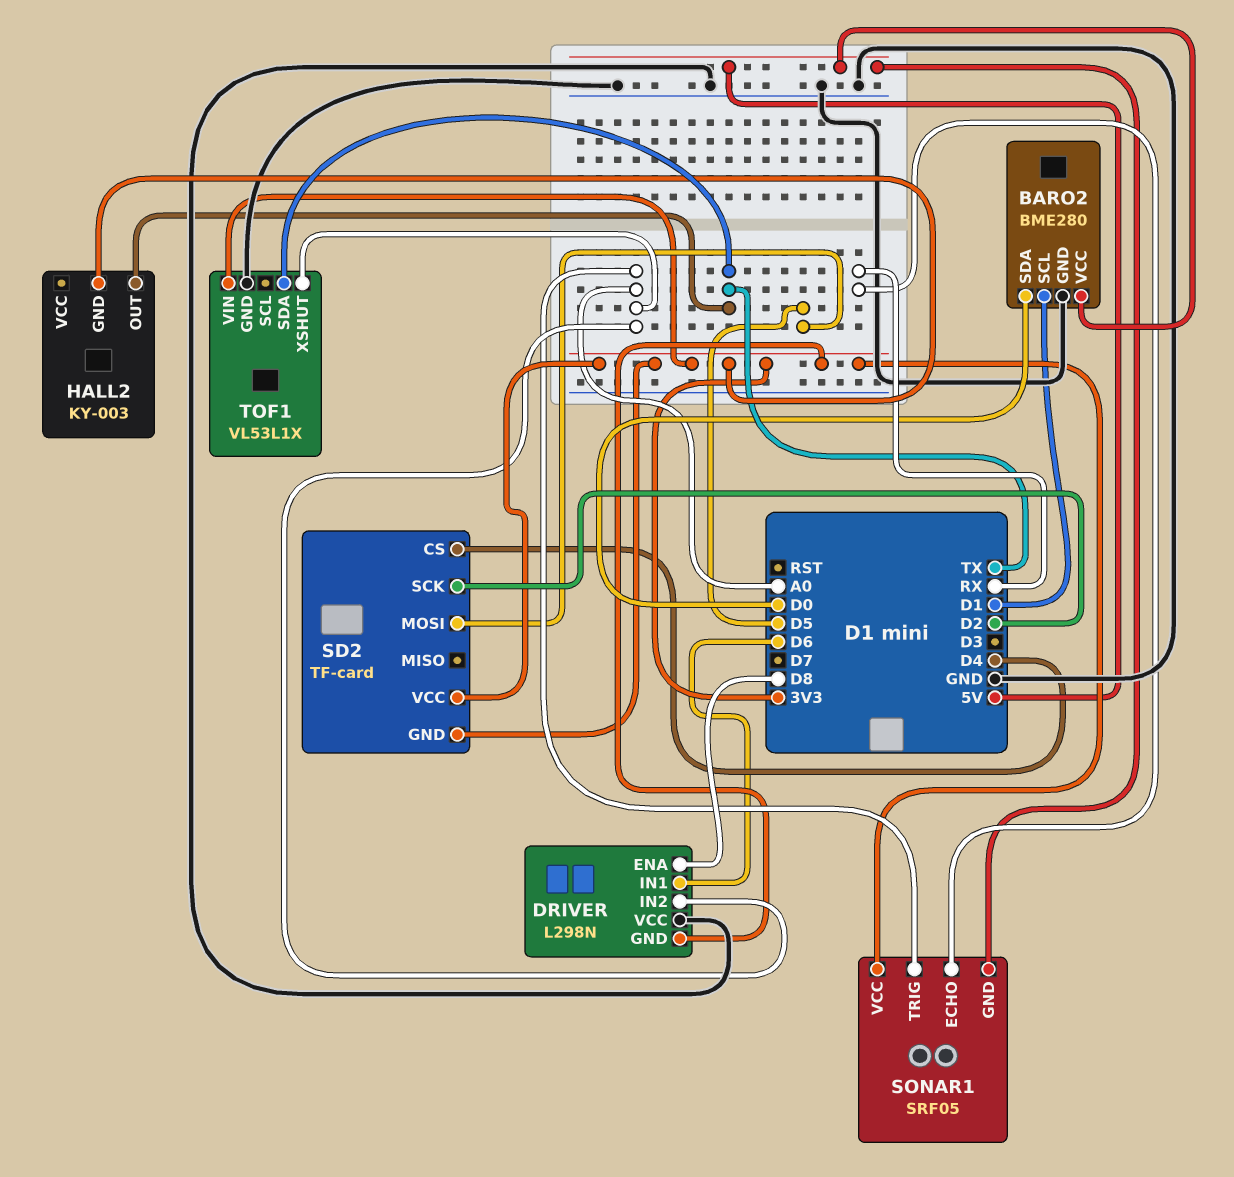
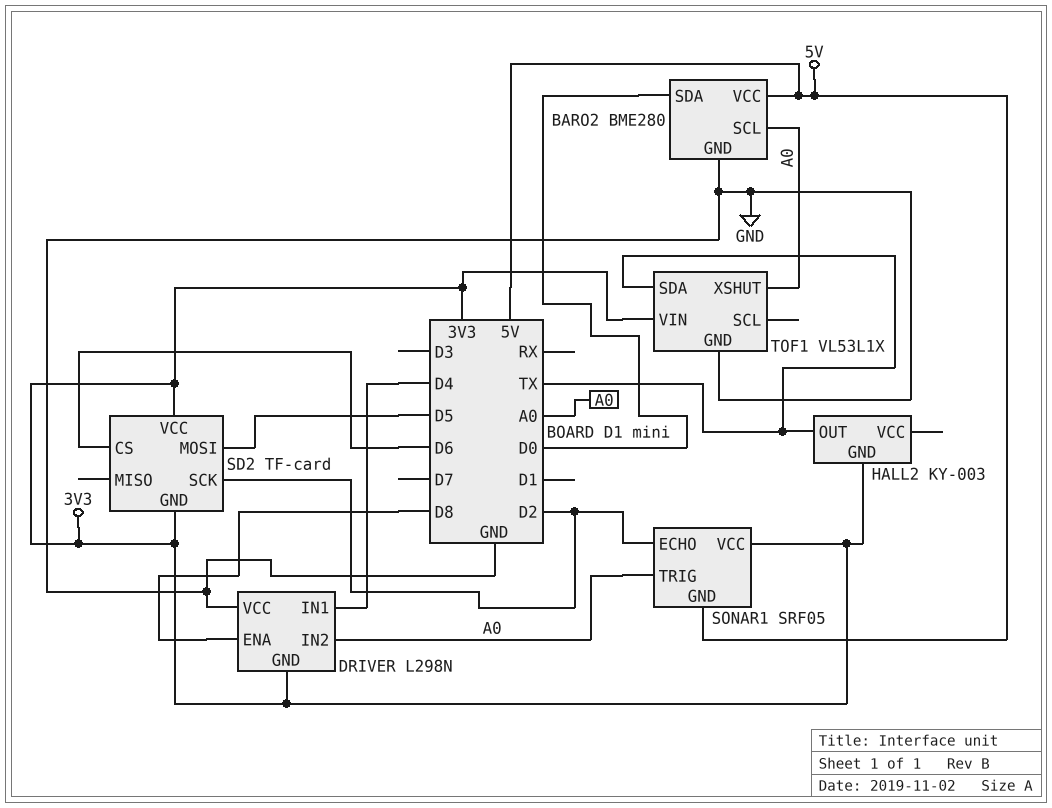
BARO2 pin SCL: D1 -> A0
DRIVER pin IN1: D6 -> D4
SD2 pin CS: D4 -> D6
SONAR1 pin ECHO: RX -> D2

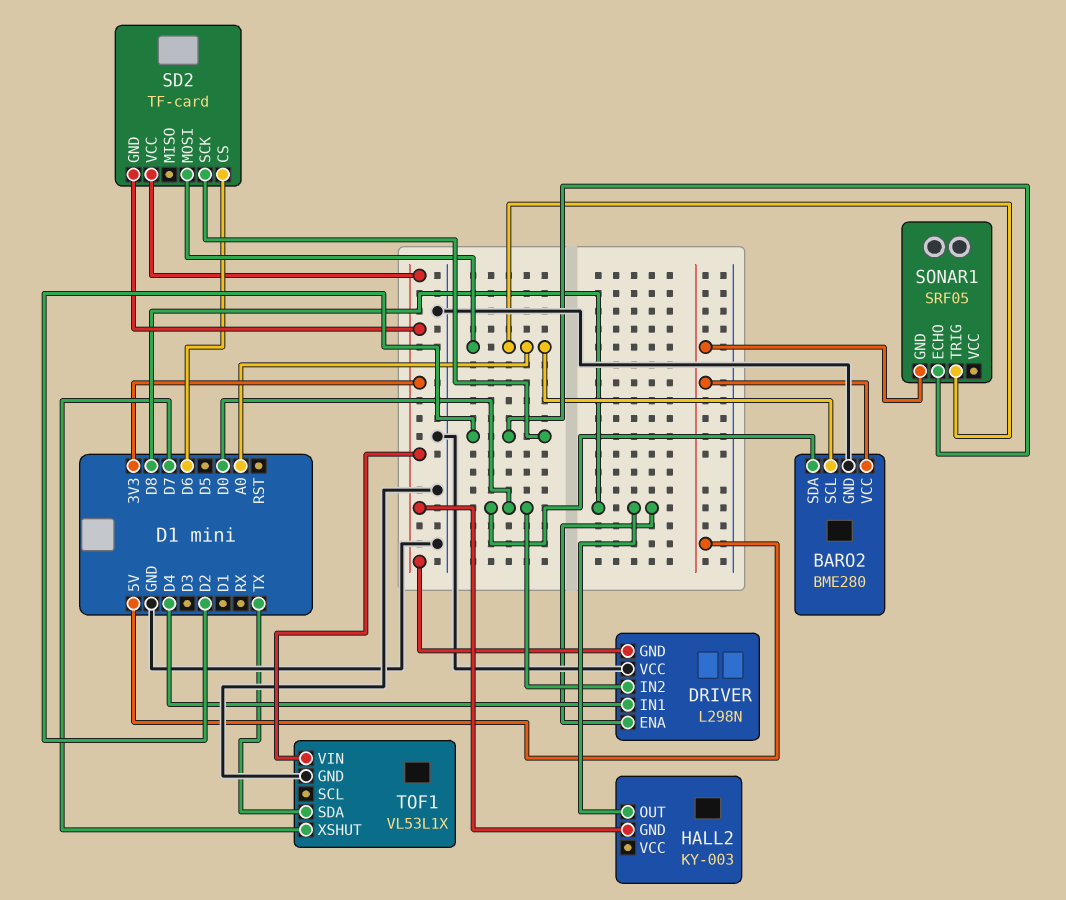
DRIVER pin IN2: A0 -> D0
HALL2 pin OUT: TX -> D8
SD2 pin MOSI: D5 -> A0
SONAR1 pin VCC: 3V3 -> none
TOF1 pin XSHUT: A0 -> D7

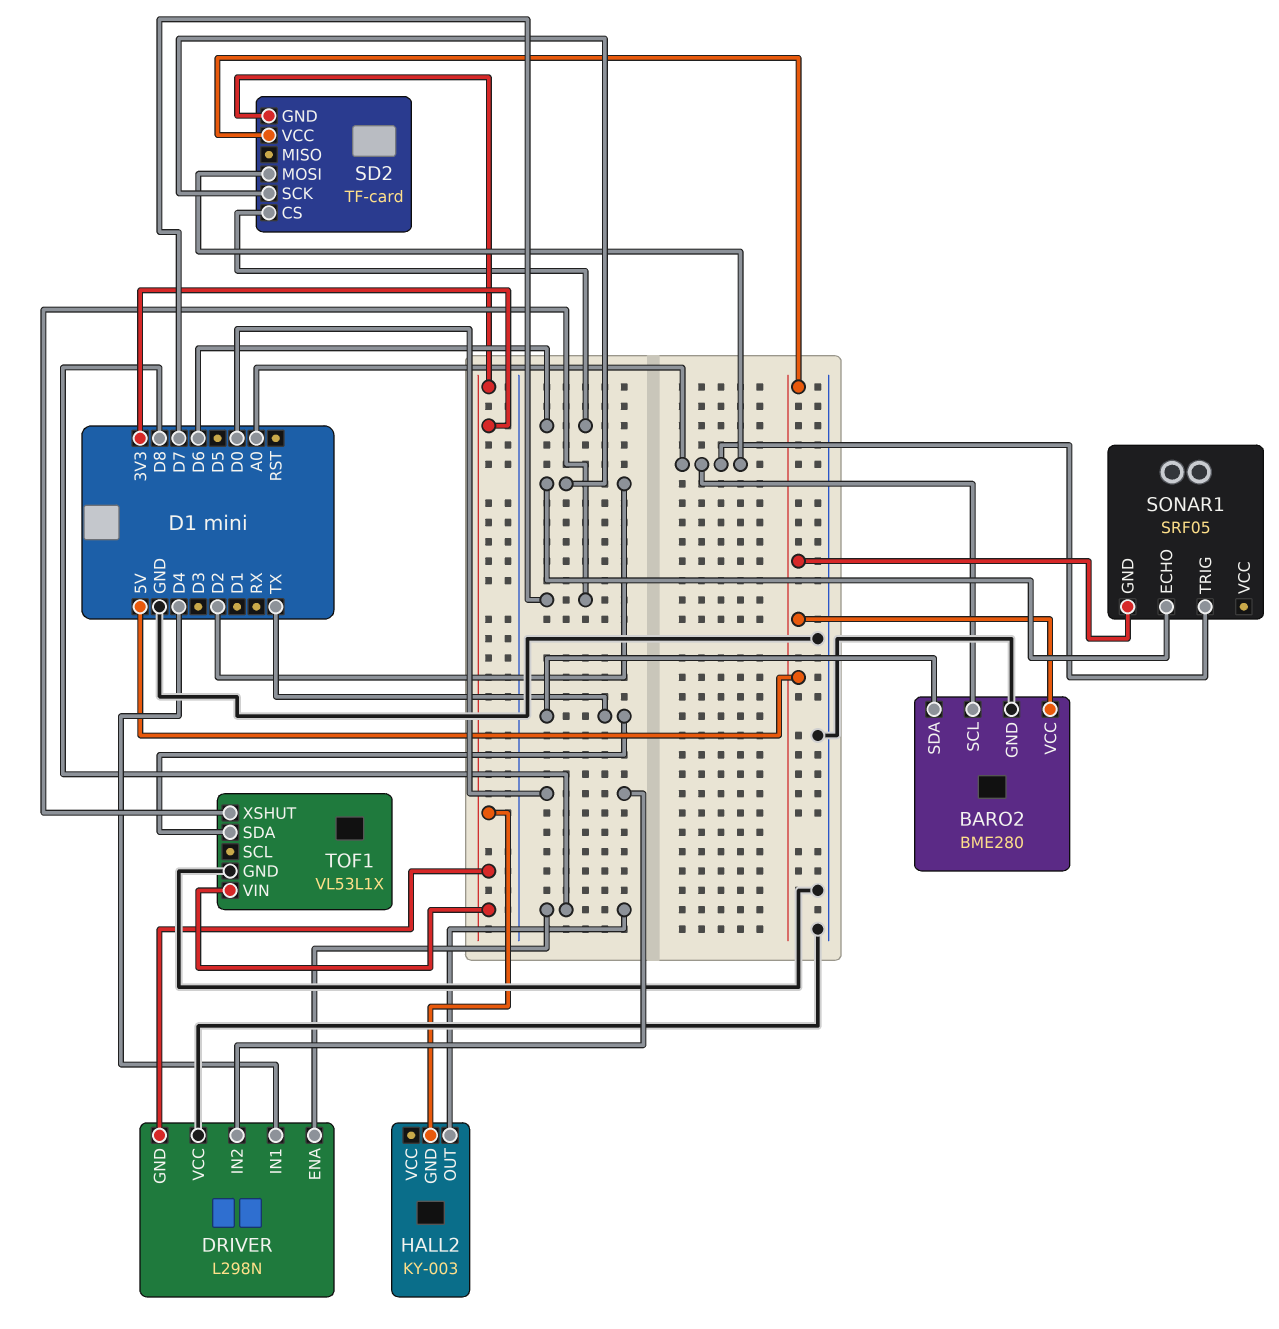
BARO2 pin SDA: D0 -> TX
SD2 pin VCC: 3V3 -> 5V

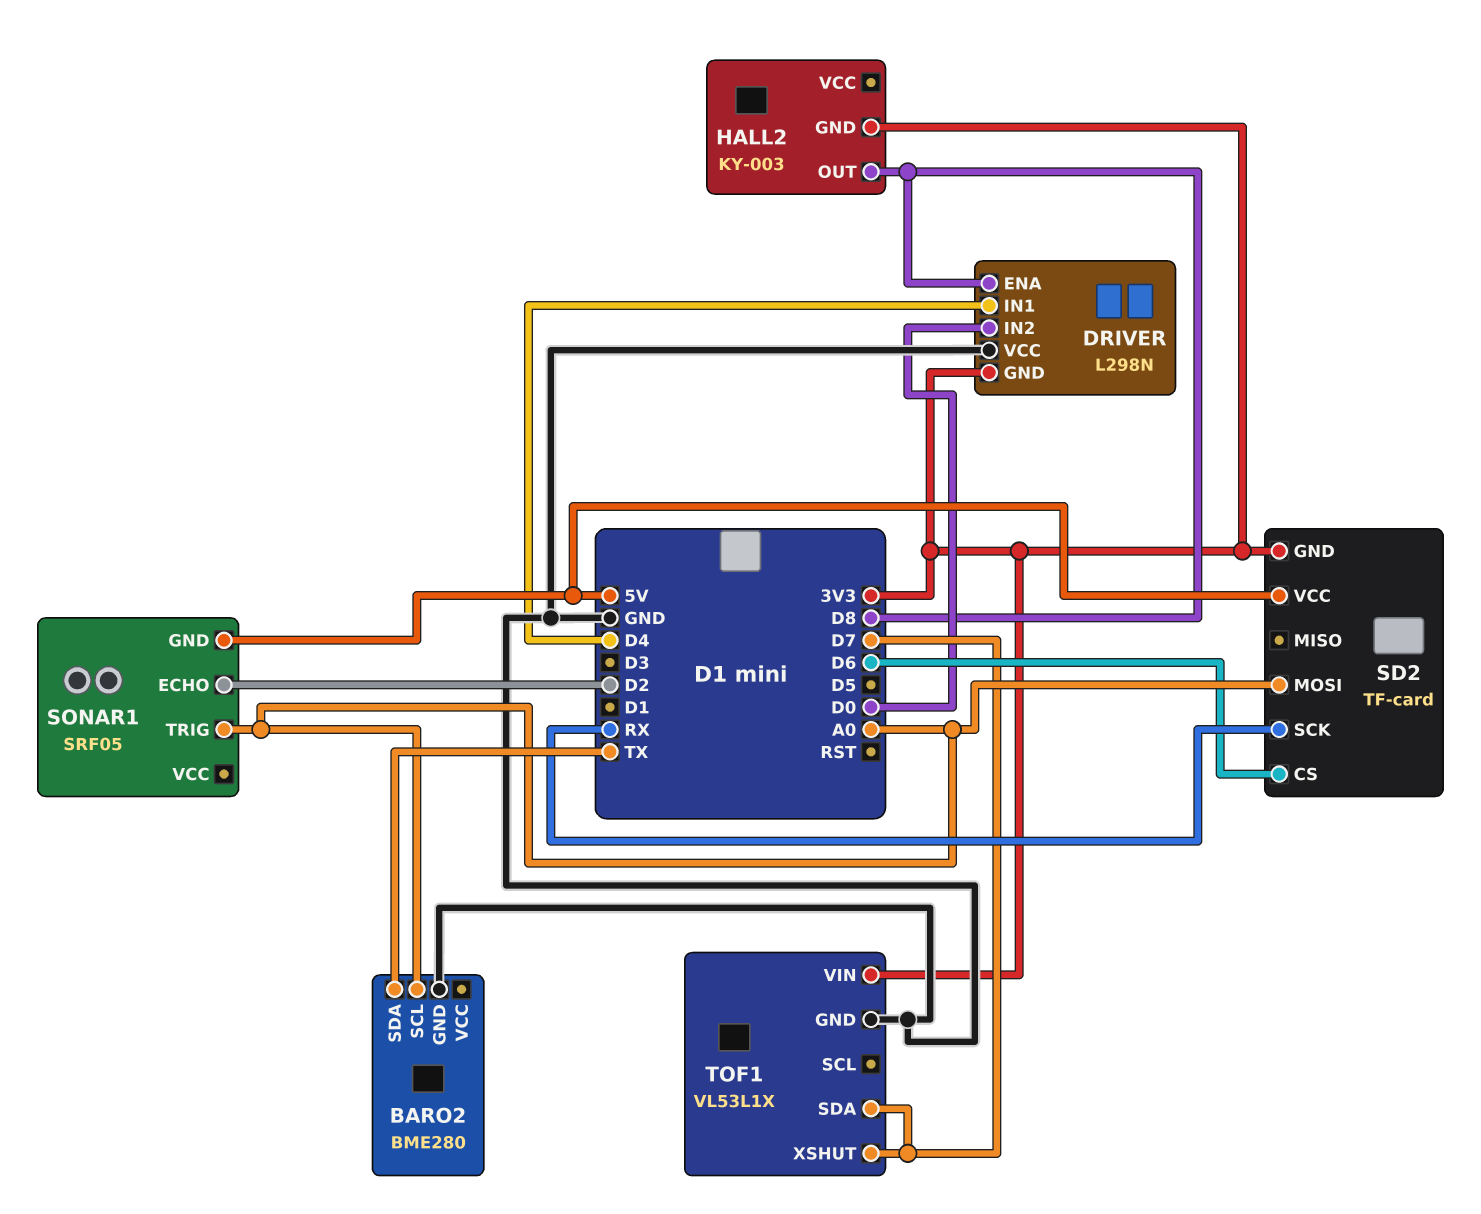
BARO2 pin VCC: 5V -> none
SD2 pin SCK: D2 -> RX
TOF1 pin SDA: TX -> D7

